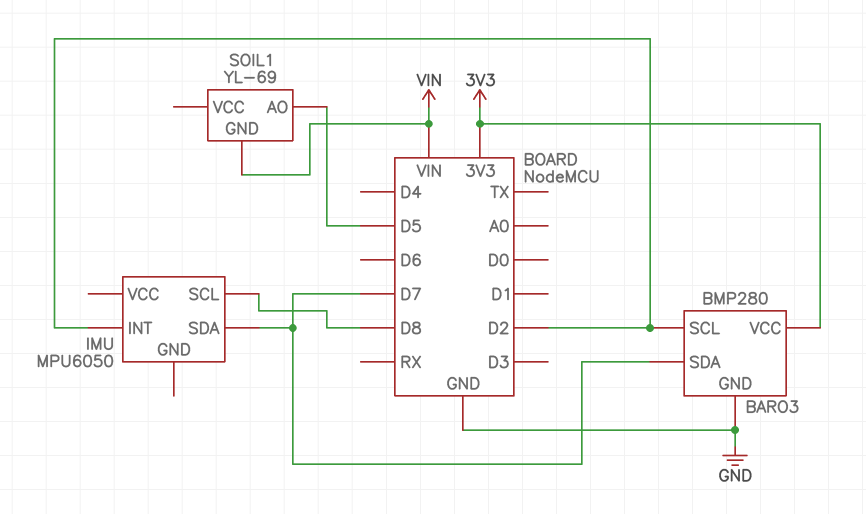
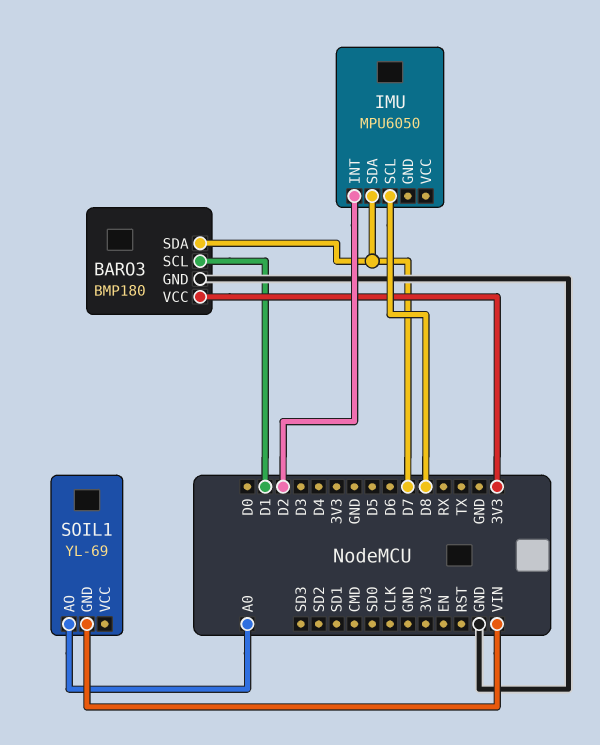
BARO3: BMP280 -> BMP180
BARO3 pin SCL: D2 -> D1
SOIL1 pin AO: D5 -> A0

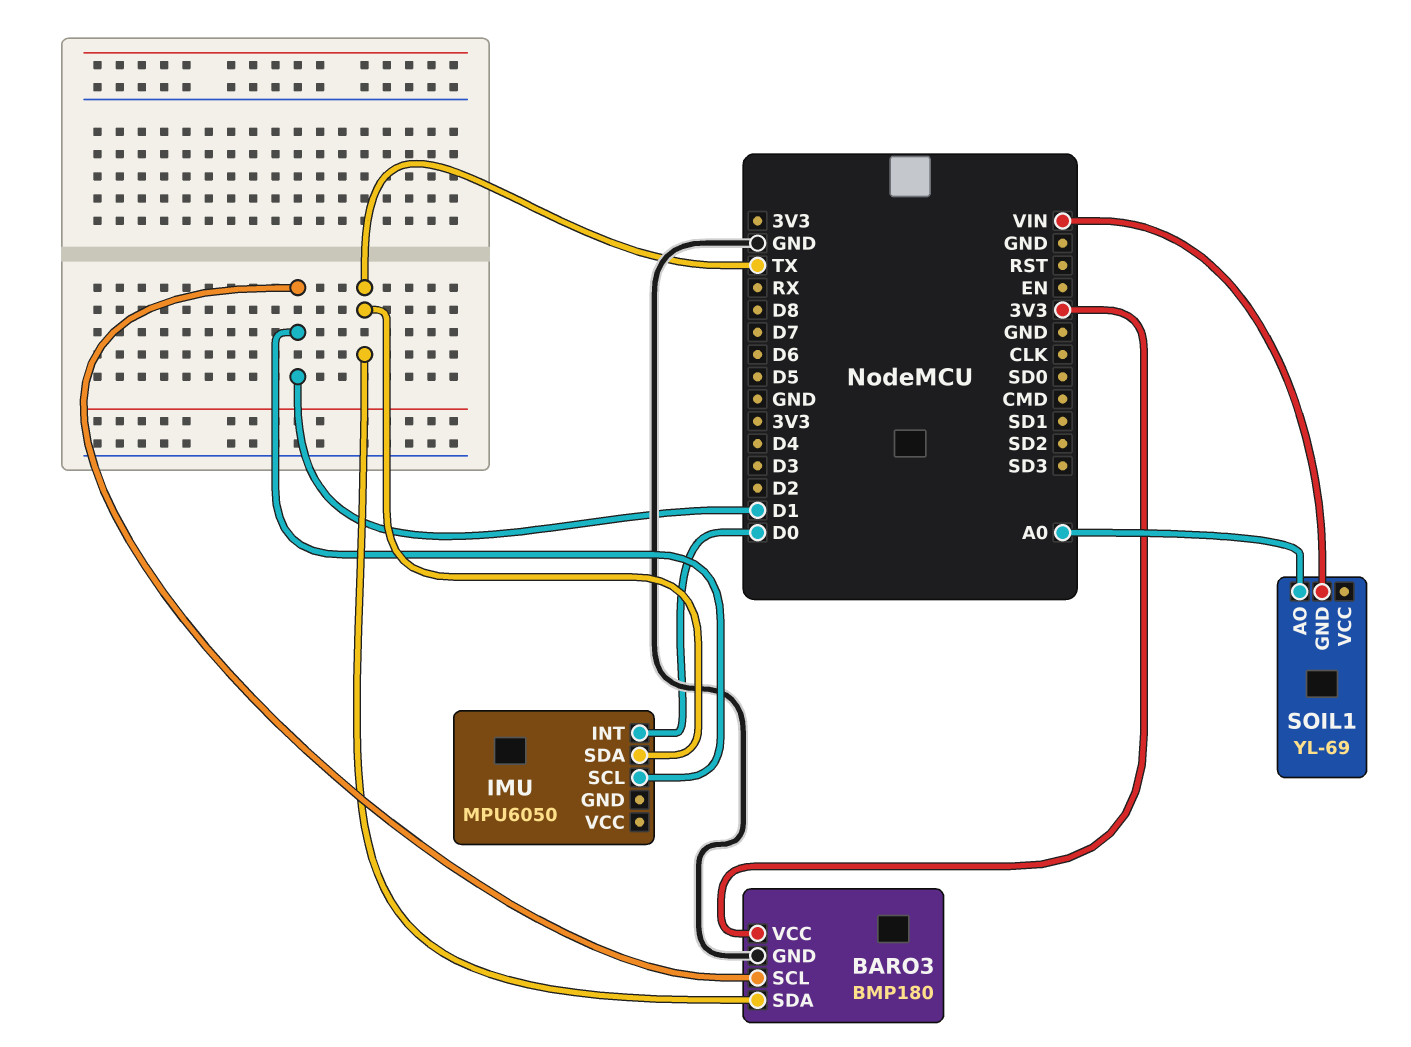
BARO3 pin SDA: D7 -> TX
IMU pin INT: D2 -> D0
IMU pin SCL: D8 -> D1
IMU pin SDA: D7 -> TX

